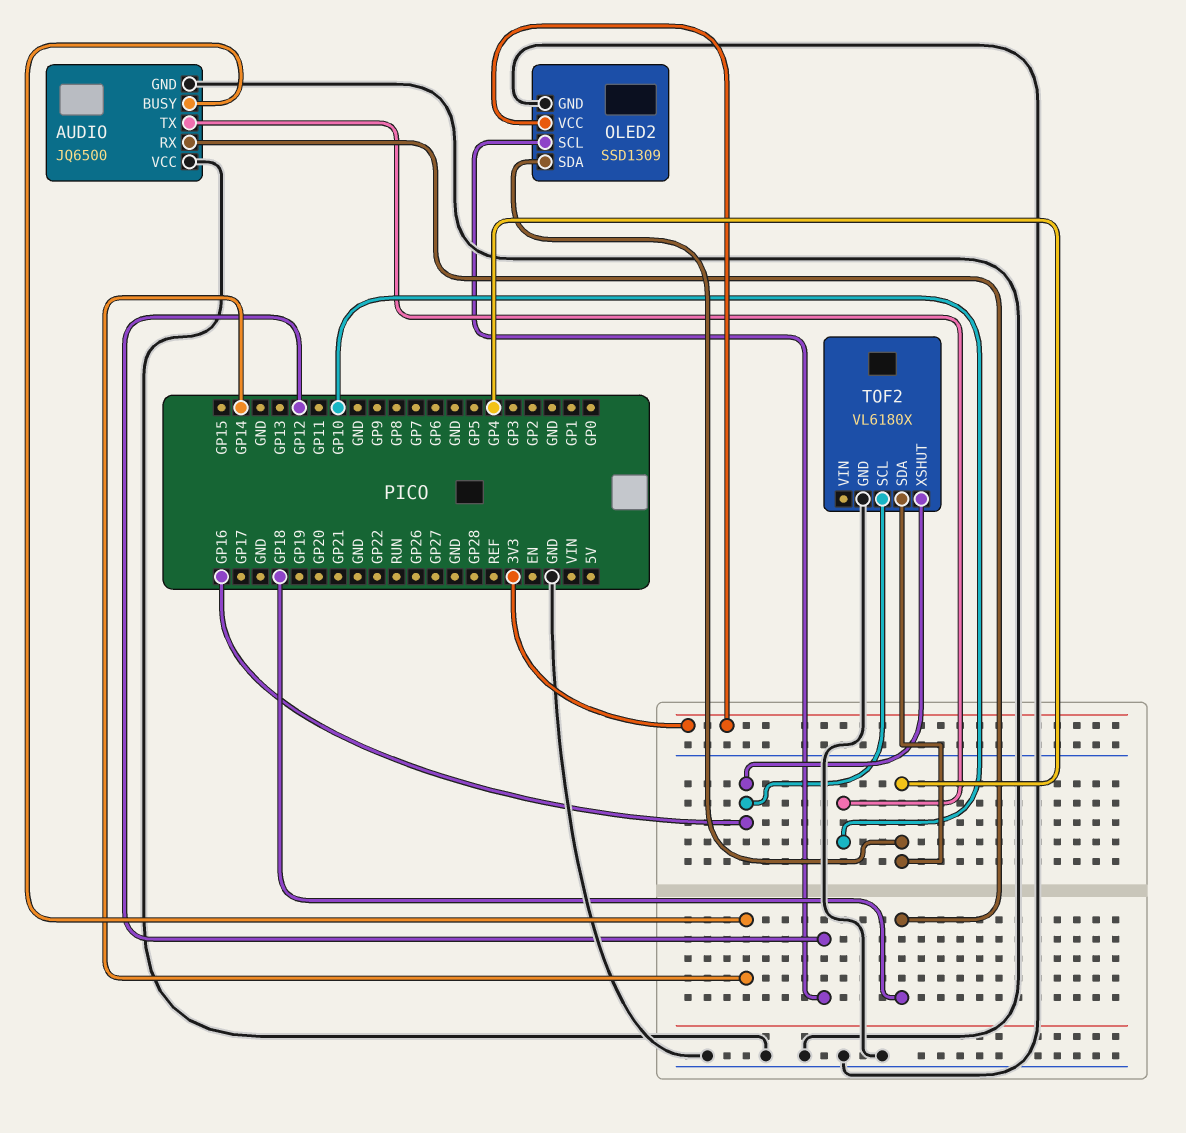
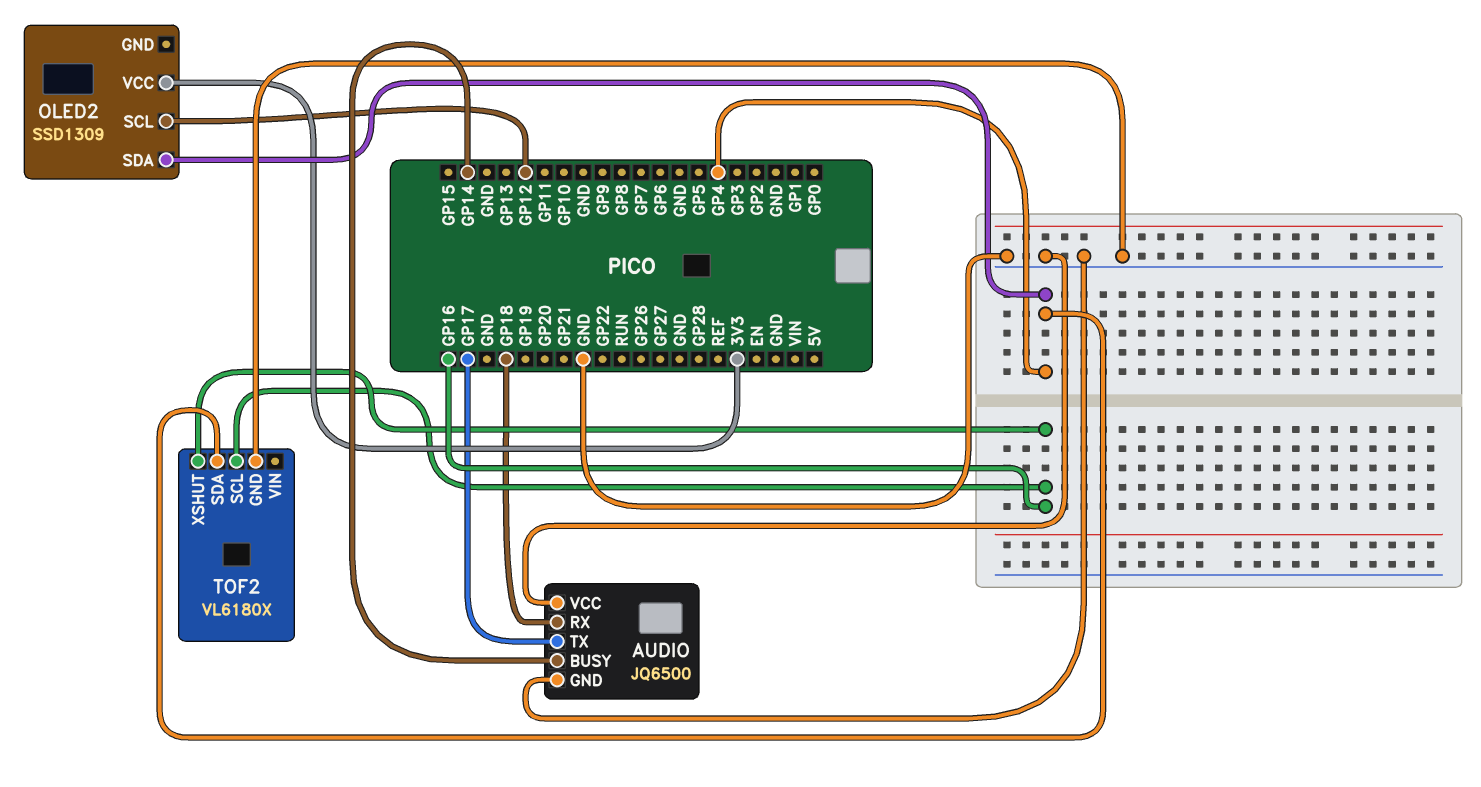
AUDIO pin TX: GP10 -> GP17
OLED2 pin GND: GND -> none

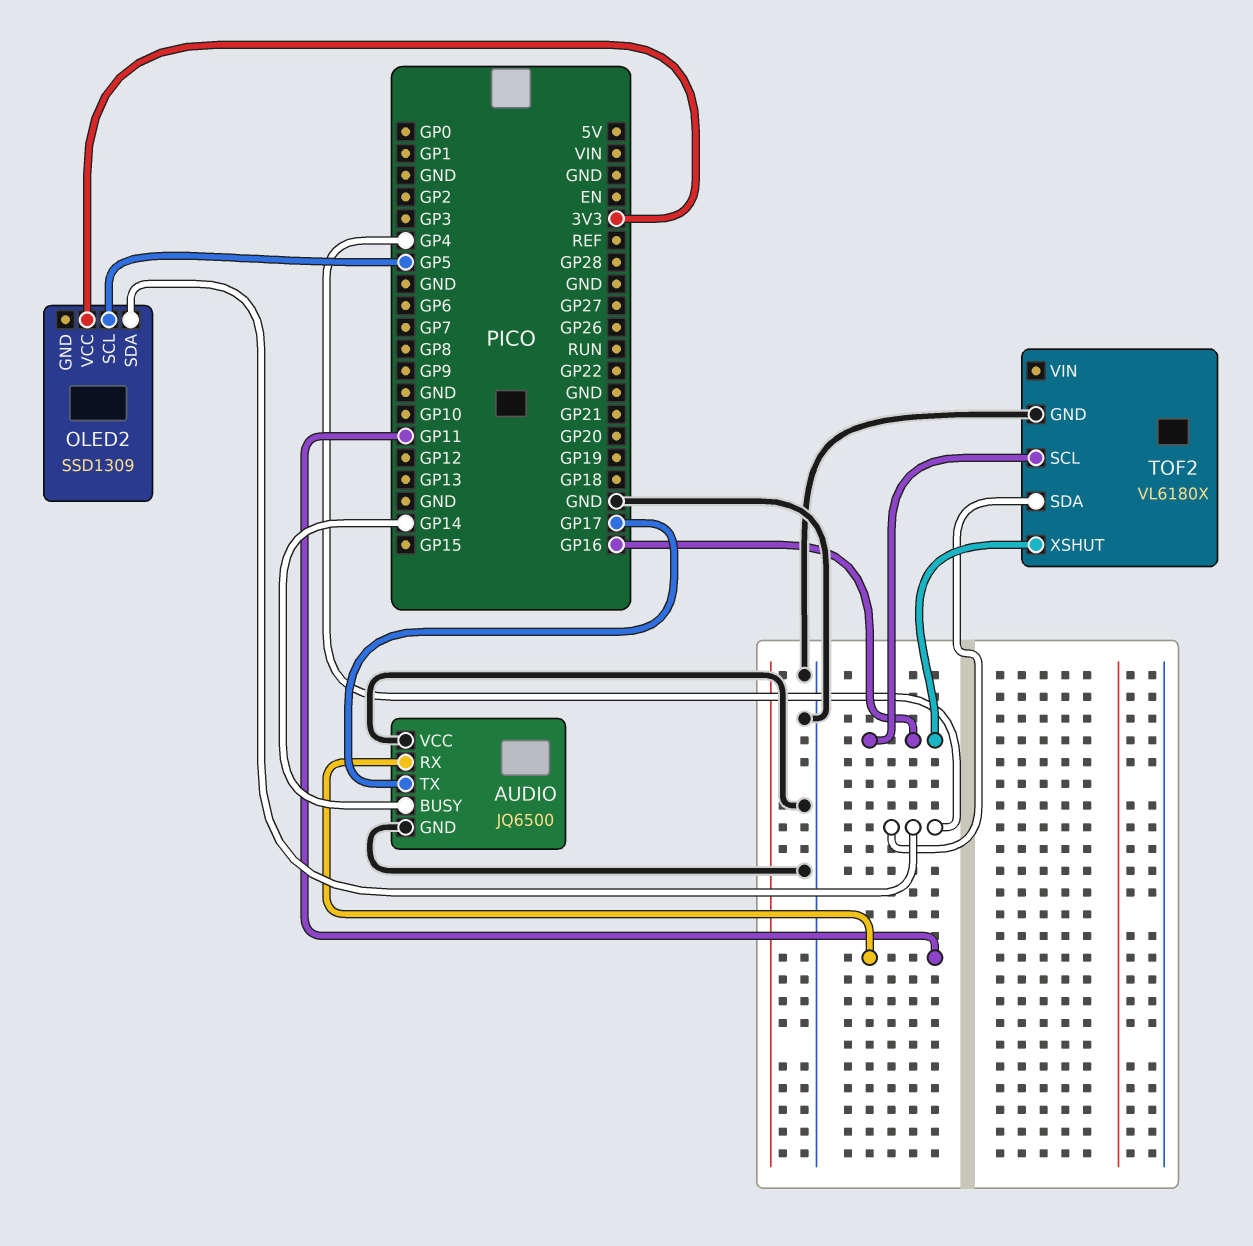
AUDIO pin RX: GP18 -> GP11
OLED2 pin SCL: GP12 -> GP5

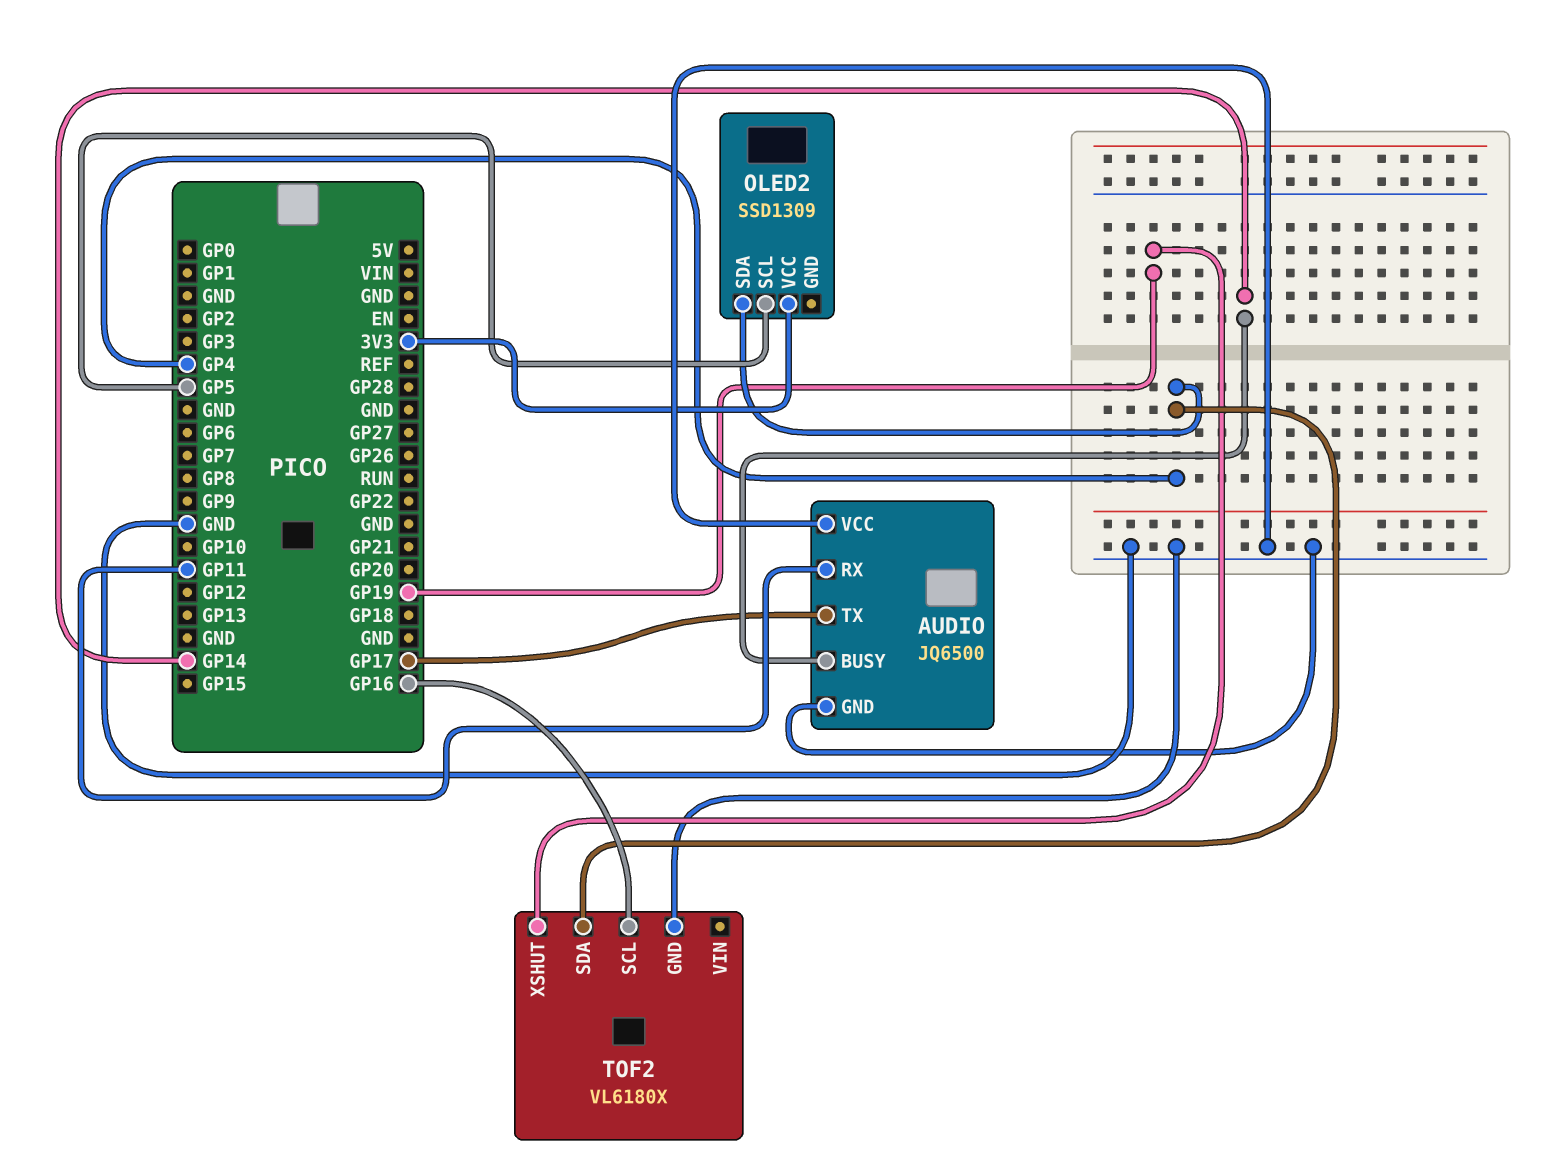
TOF2 pin XSHUT: GP16 -> GP19

